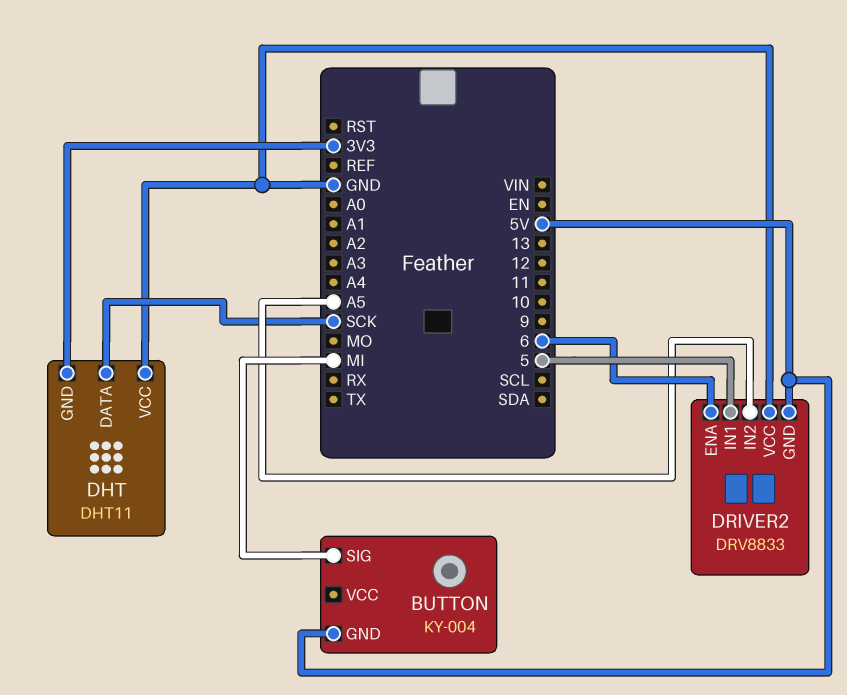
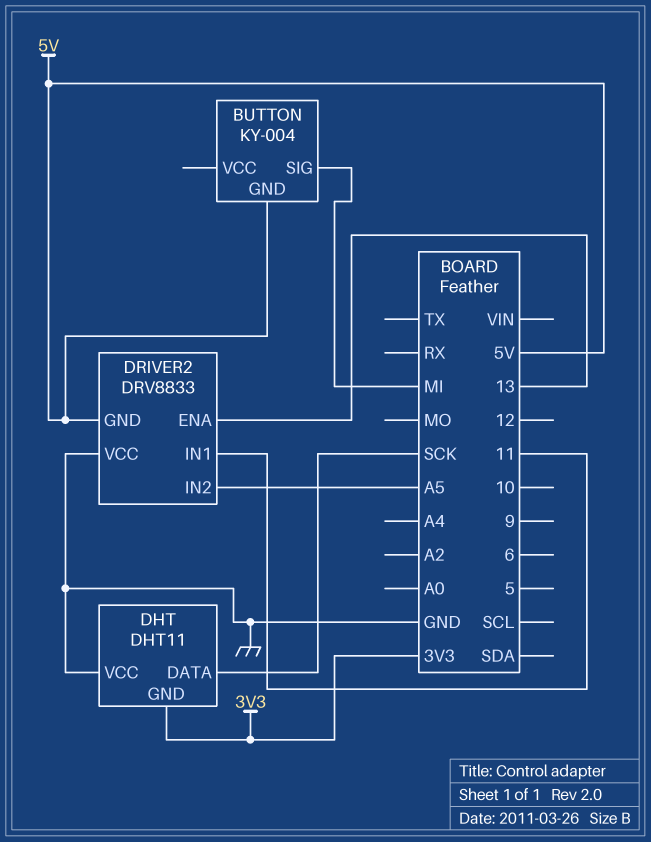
DRIVER2 pin ENA: 6 -> 13
DRIVER2 pin IN1: 5 -> 11

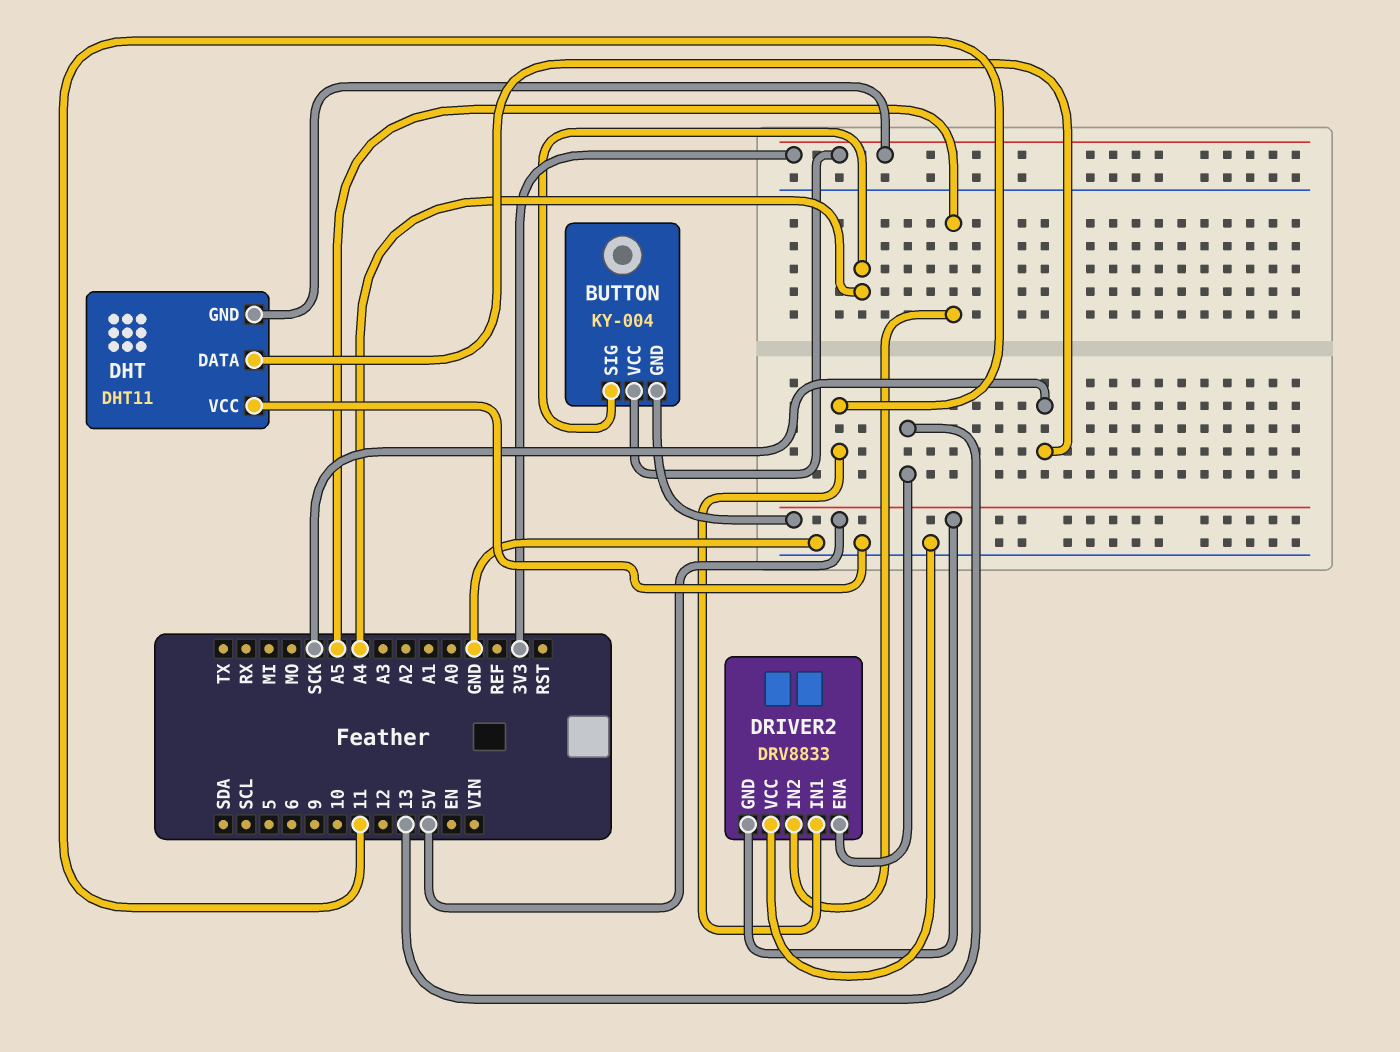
BUTTON pin SIG: MI -> A4
BUTTON pin VCC: none -> 3V3

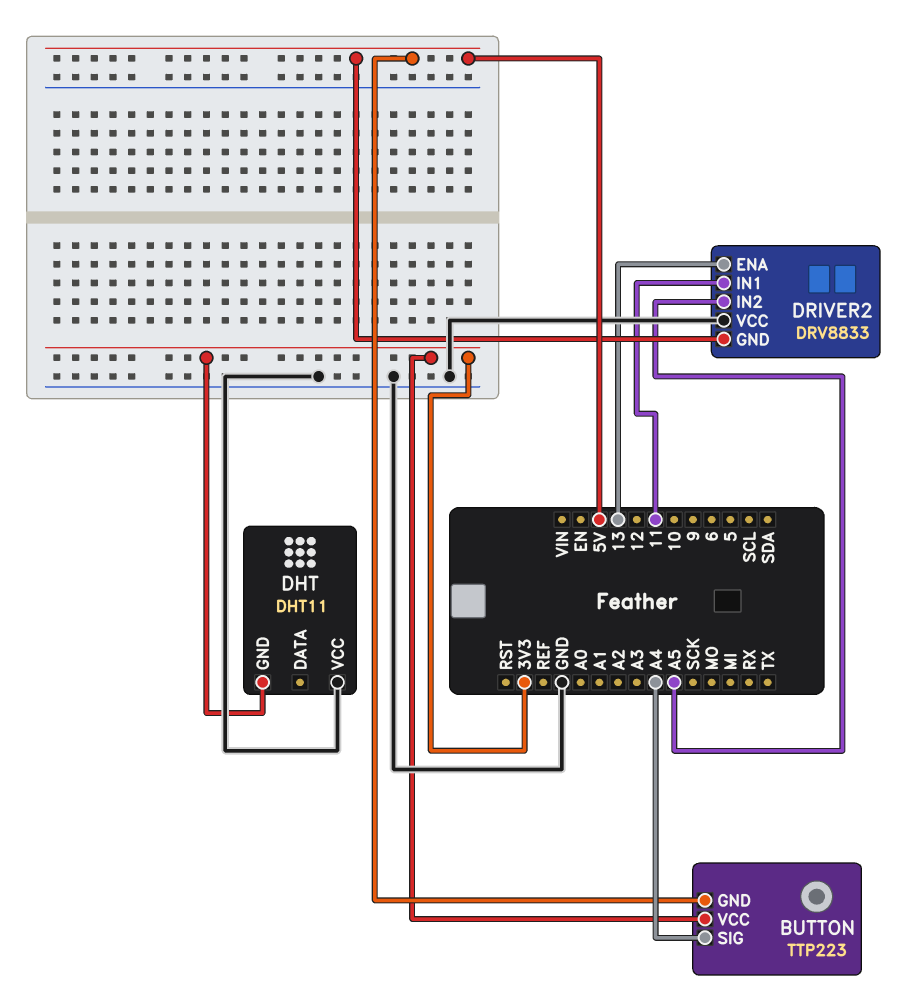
BUTTON: KY-004 -> TTP223
DHT pin DATA: SCK -> none

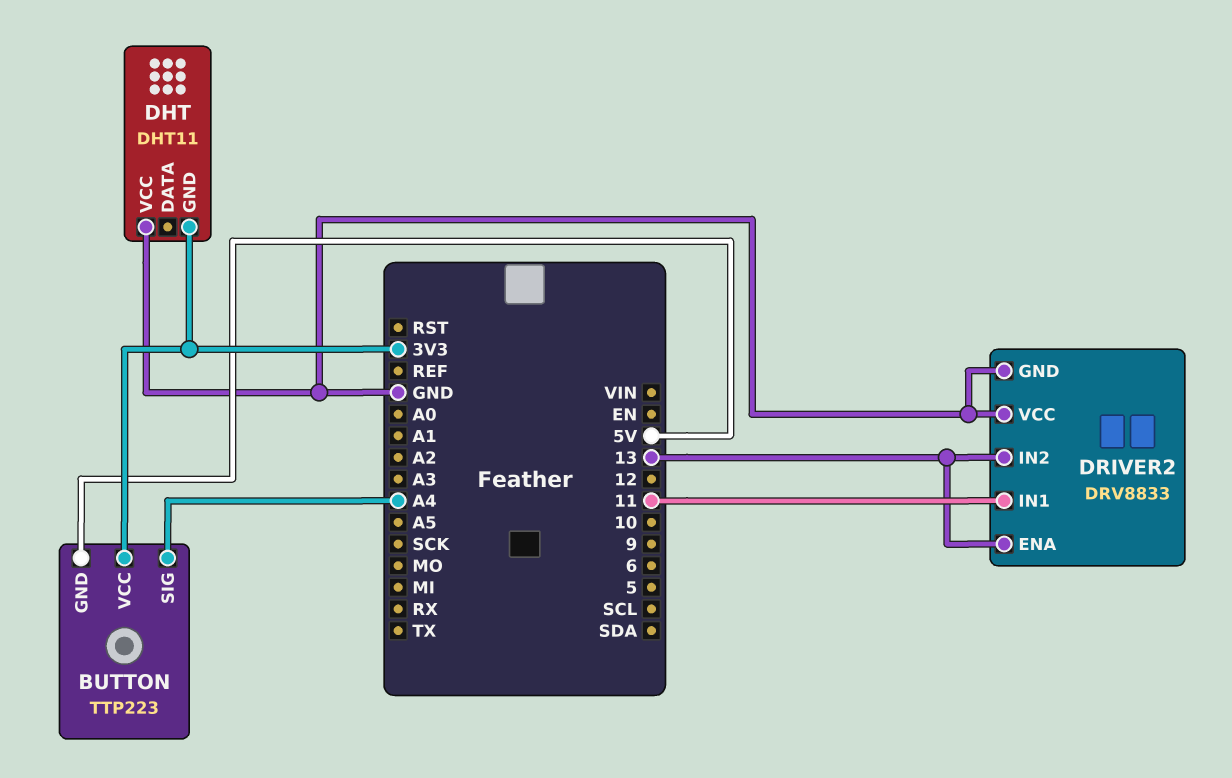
DRIVER2 pin GND: 5V -> GND
DRIVER2 pin IN2: A5 -> 13

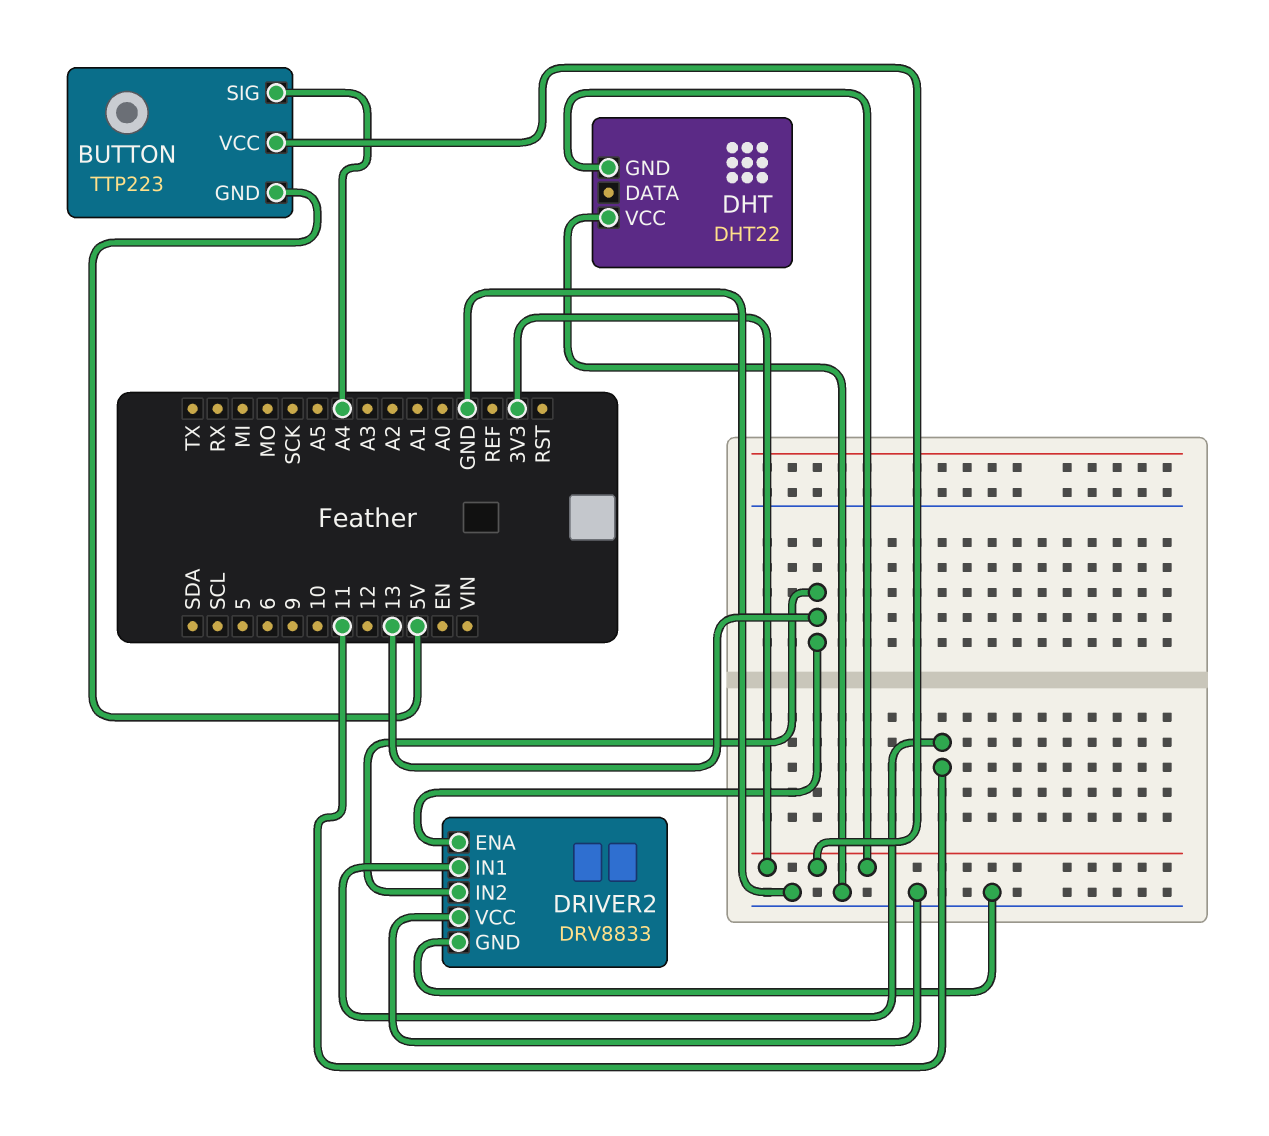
DHT: DHT11 -> DHT22

